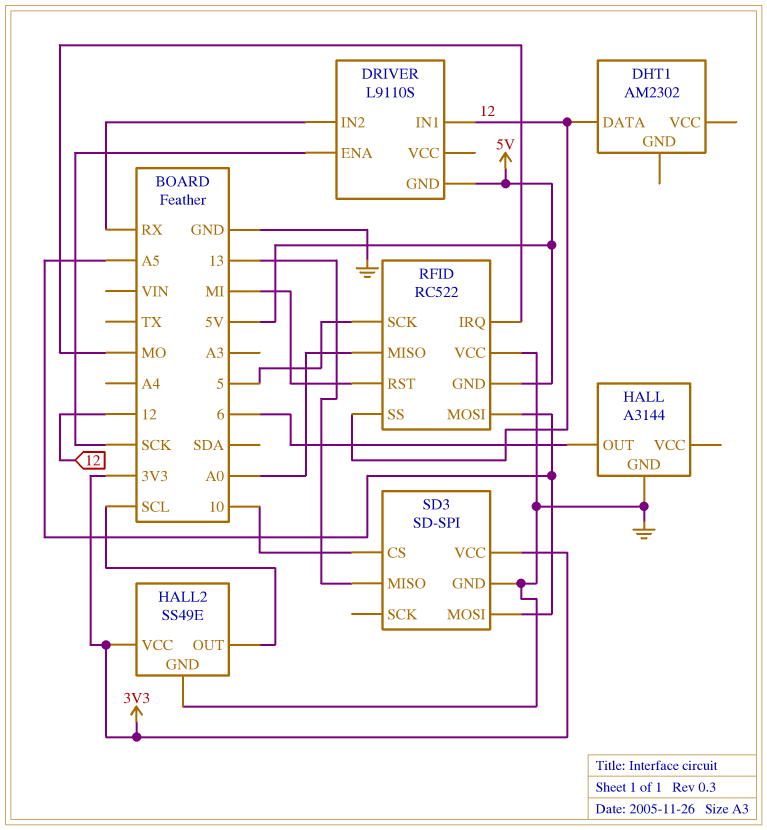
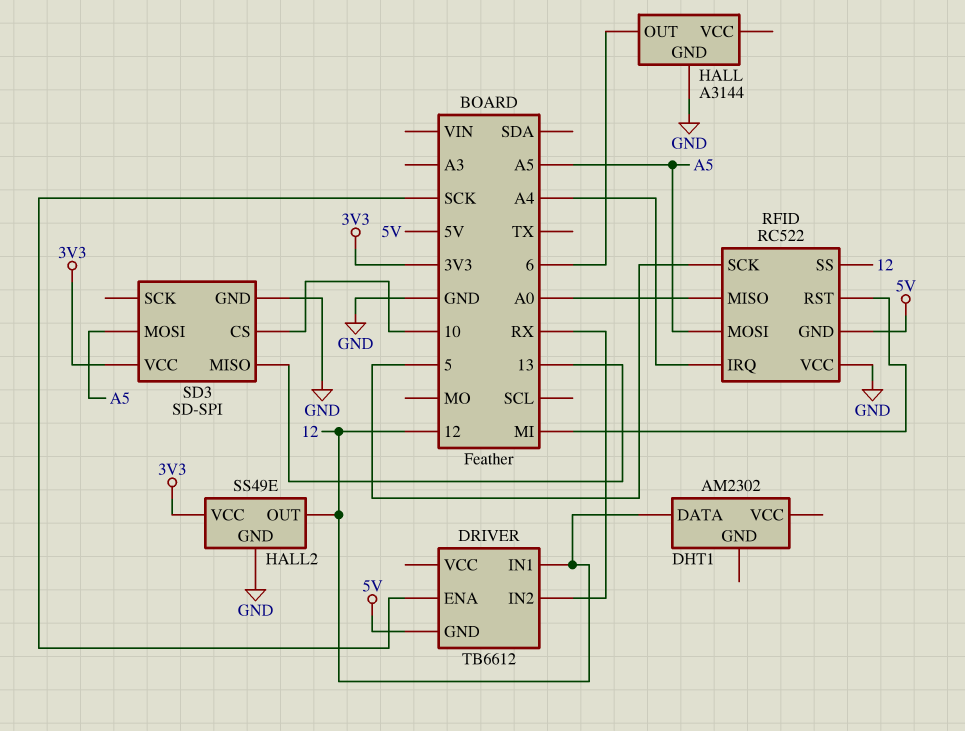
DRIVER: L9110S -> TB6612
HALL2 pin OUT: SCL -> 12
RFID pin IRQ: MO -> A4

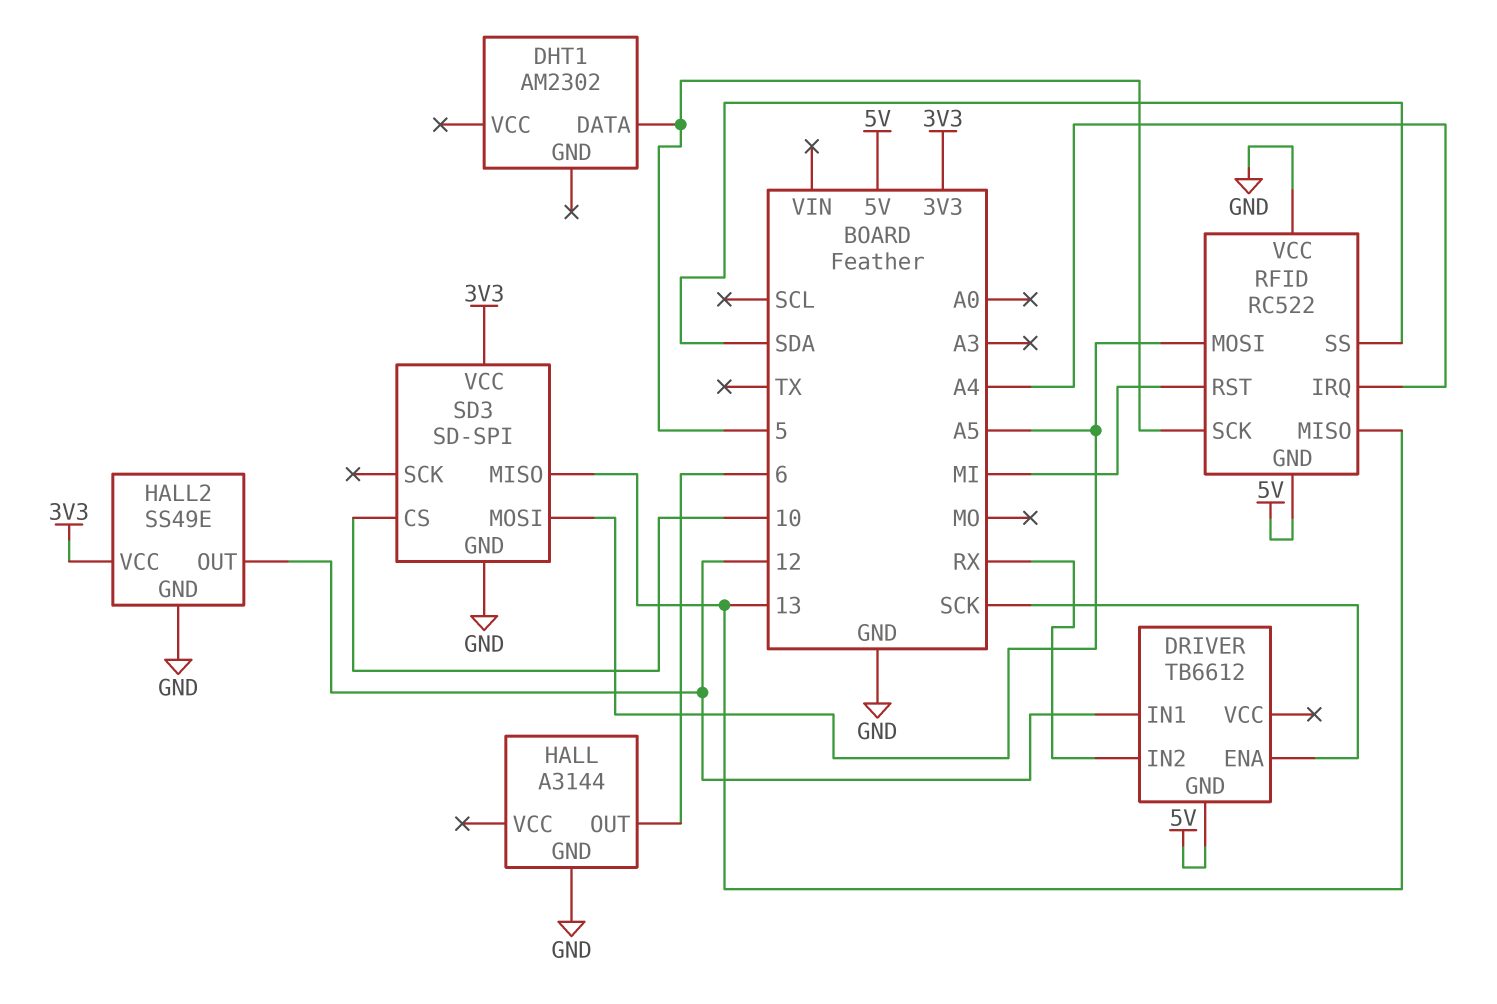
DHT1 pin DATA: 12 -> 5
RFID pin MISO: A0 -> 13
RFID pin SS: 12 -> SDA

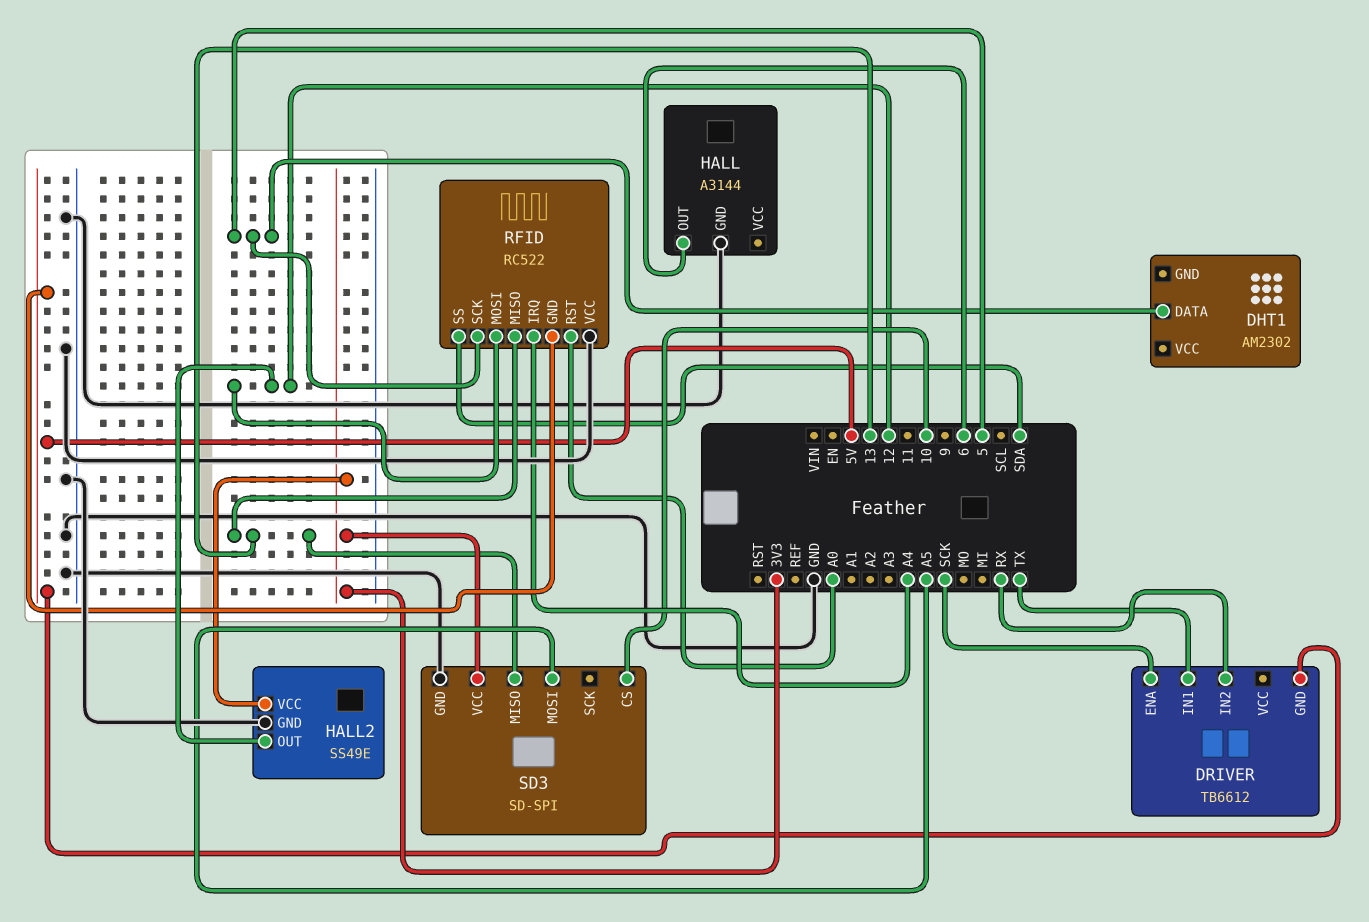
DRIVER pin IN1: 12 -> TX
RFID pin MOSI: A5 -> 12
RFID pin RST: MI -> A0

